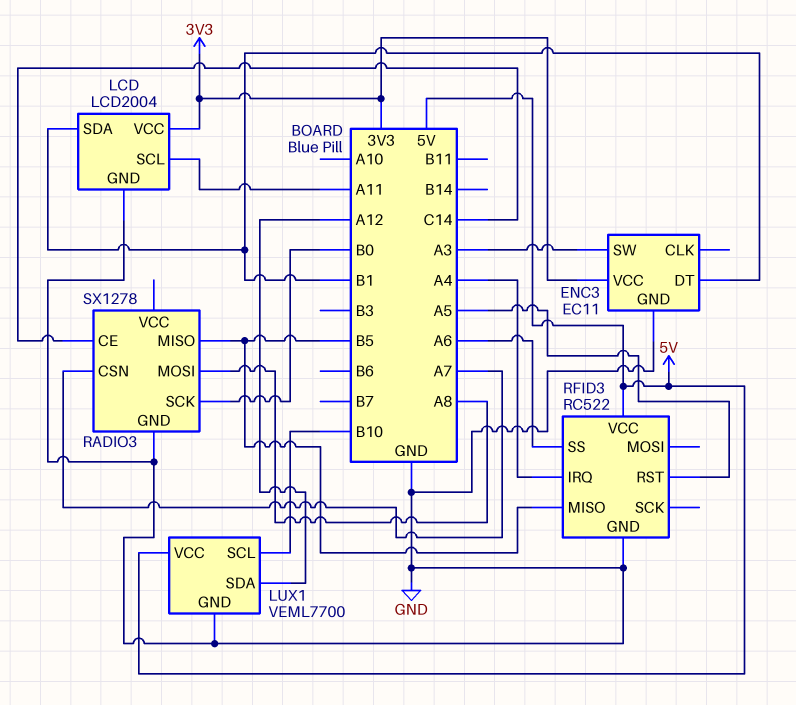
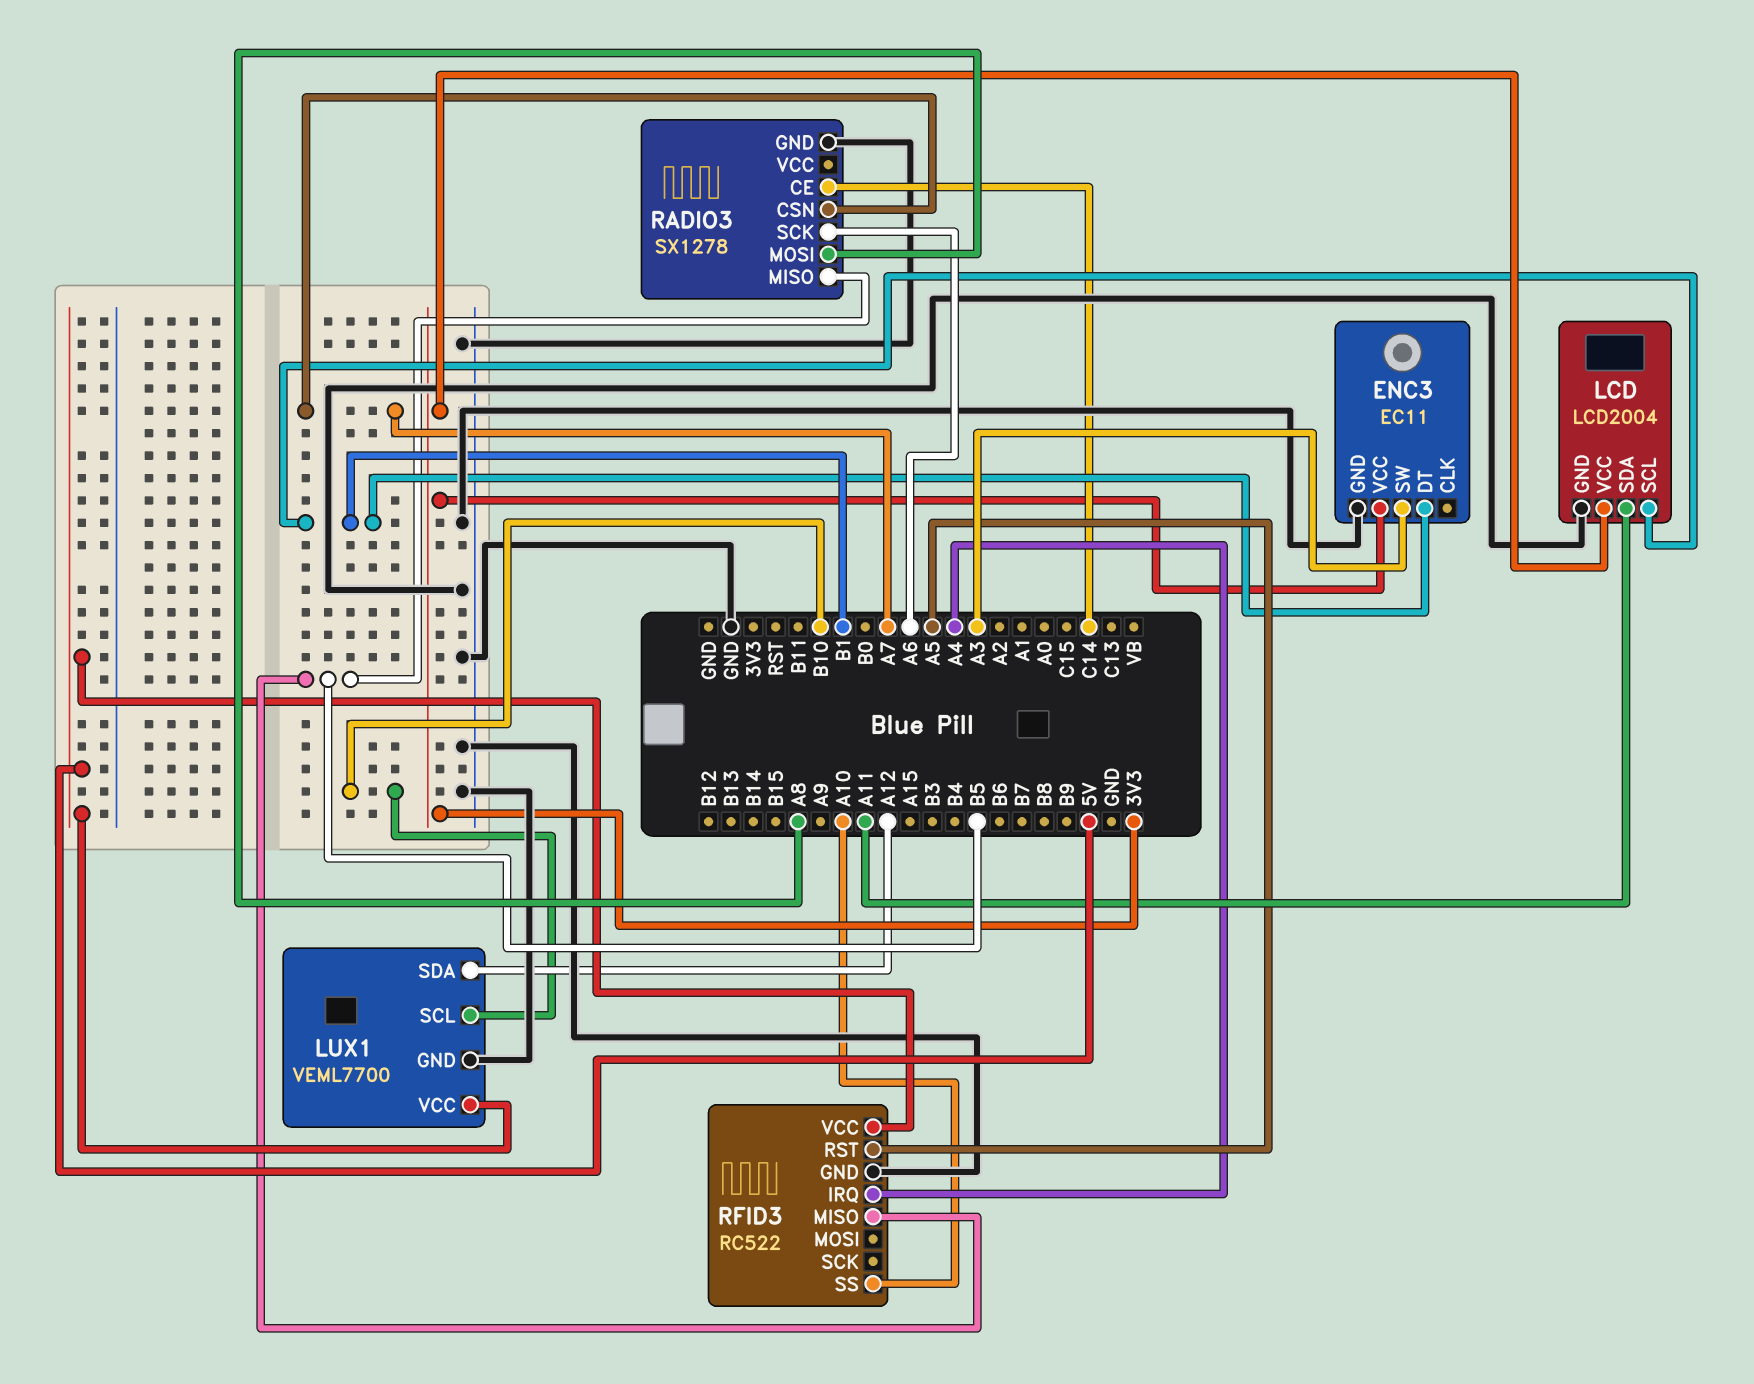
LCD pin SCL: A11 -> B1
LCD pin SDA: B1 -> A11
RADIO3 pin SCK: B0 -> A6
RFID3 pin SS: A6 -> A10

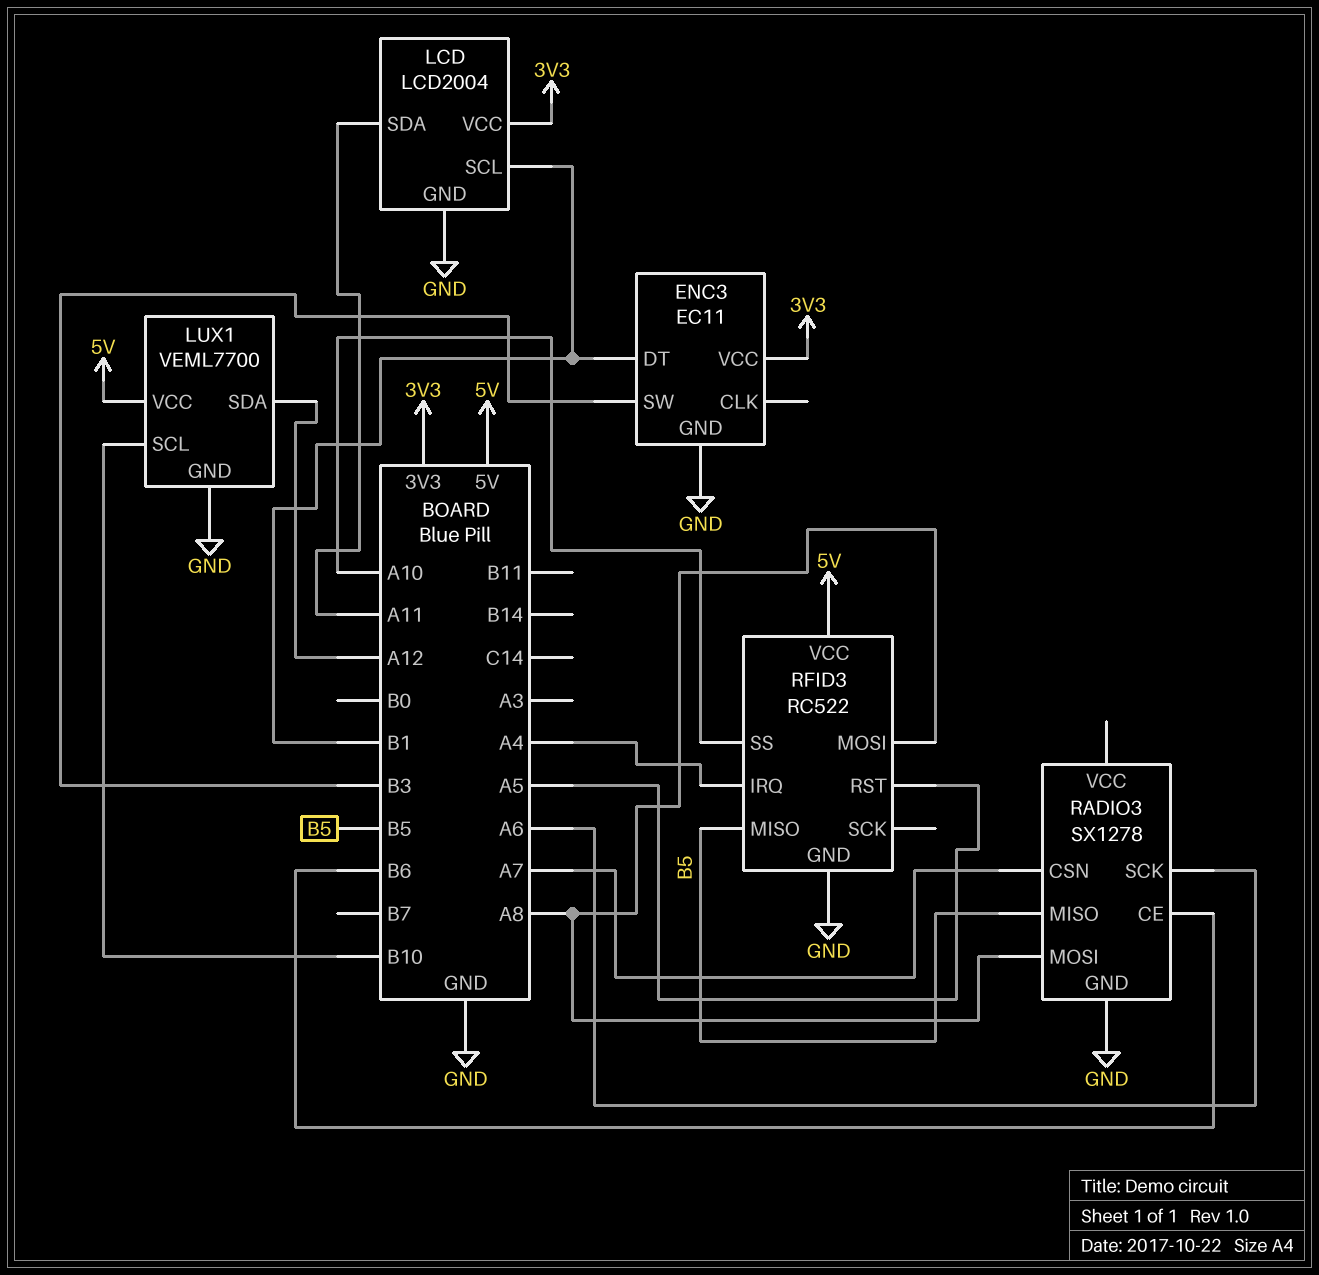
ENC3 pin SW: A3 -> B3
RADIO3 pin CE: C14 -> B6
RFID3 pin MOSI: none -> A8

